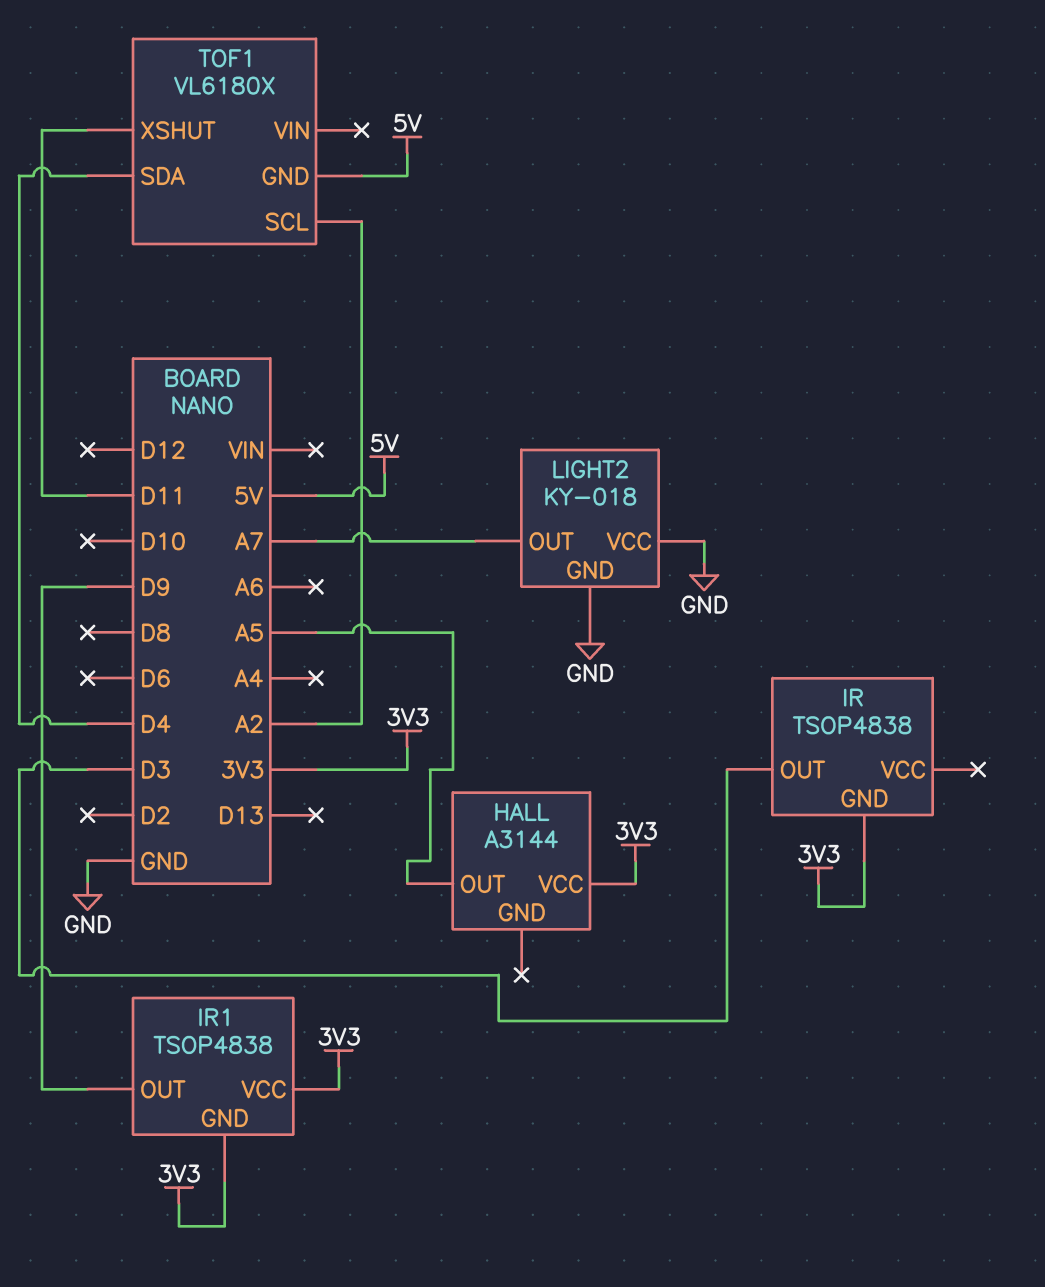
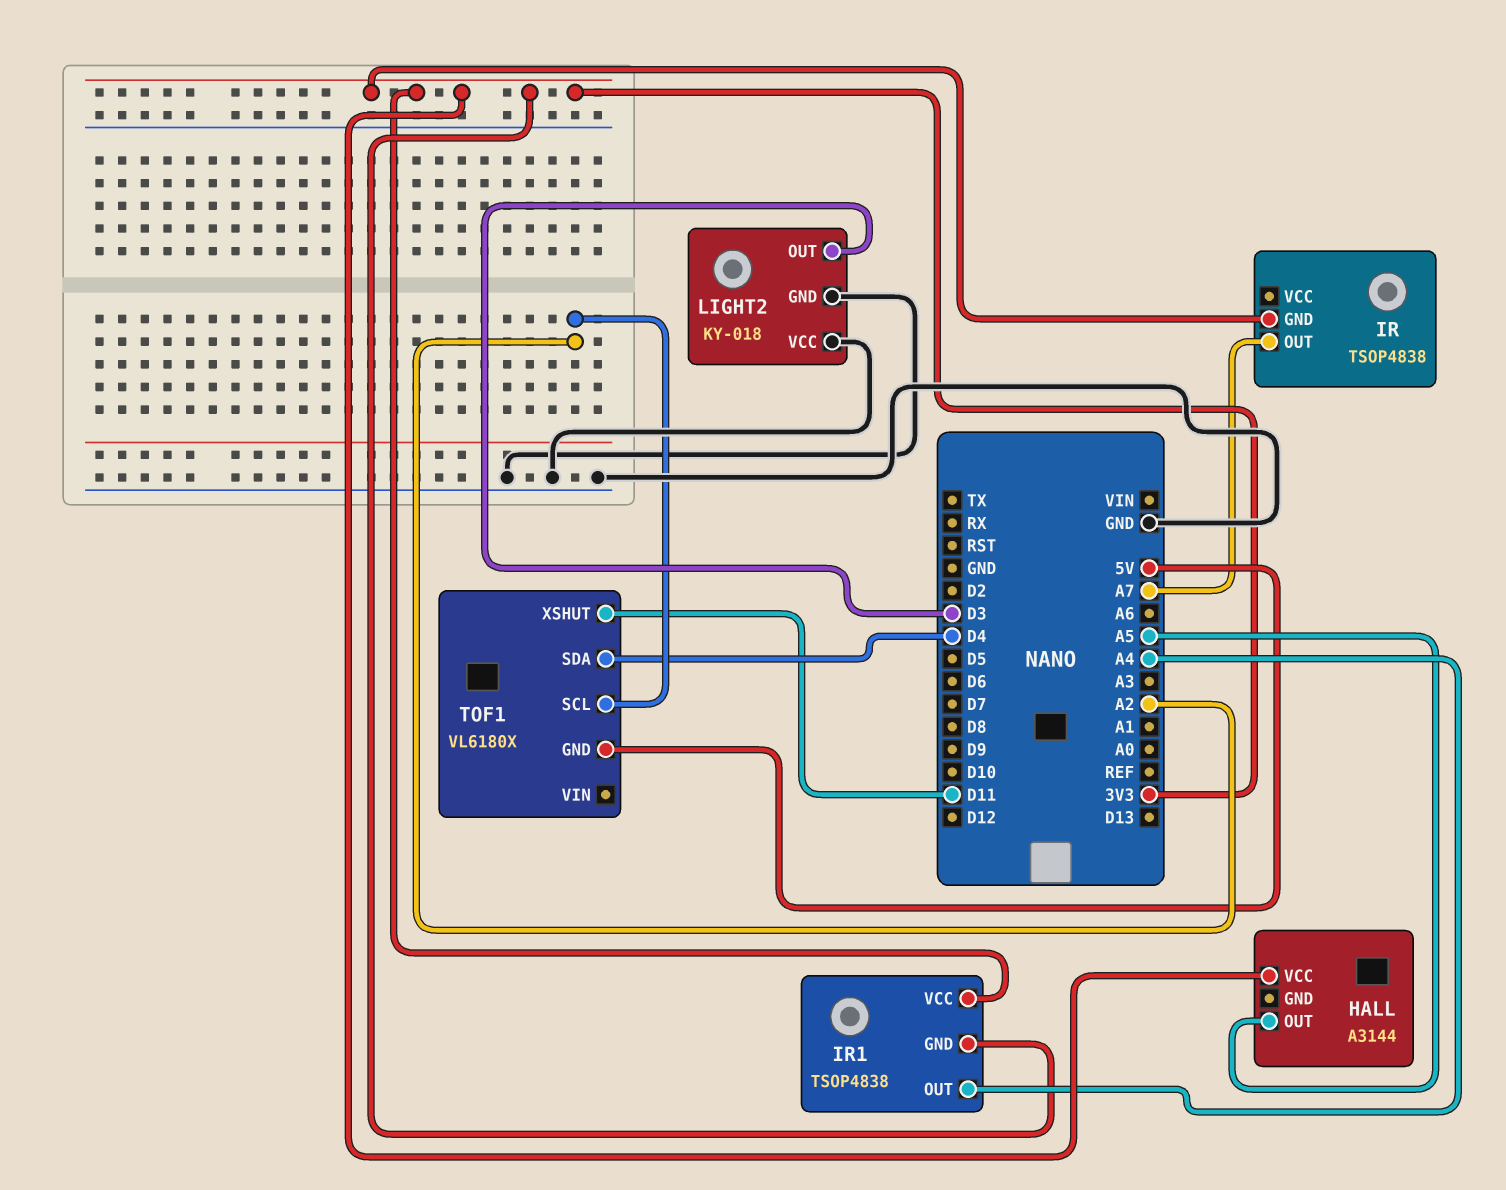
IR pin OUT: D3 -> A7
IR1 pin OUT: D9 -> A4
LIGHT2 pin OUT: A7 -> D3

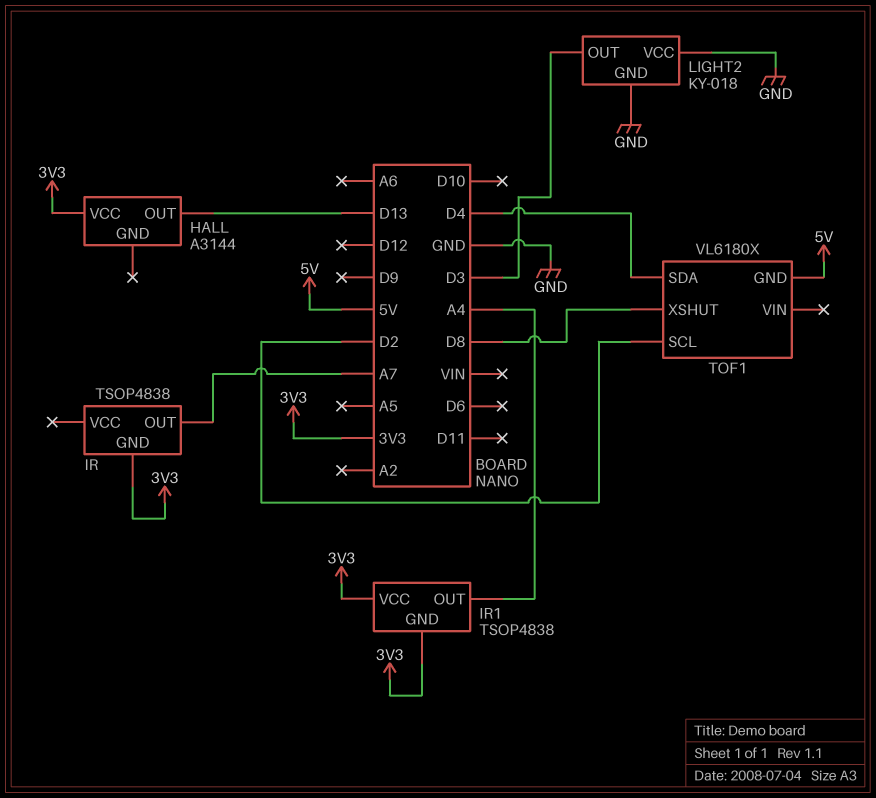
HALL pin OUT: A5 -> D13
TOF1 pin SCL: A2 -> D2
TOF1 pin XSHUT: D11 -> D8

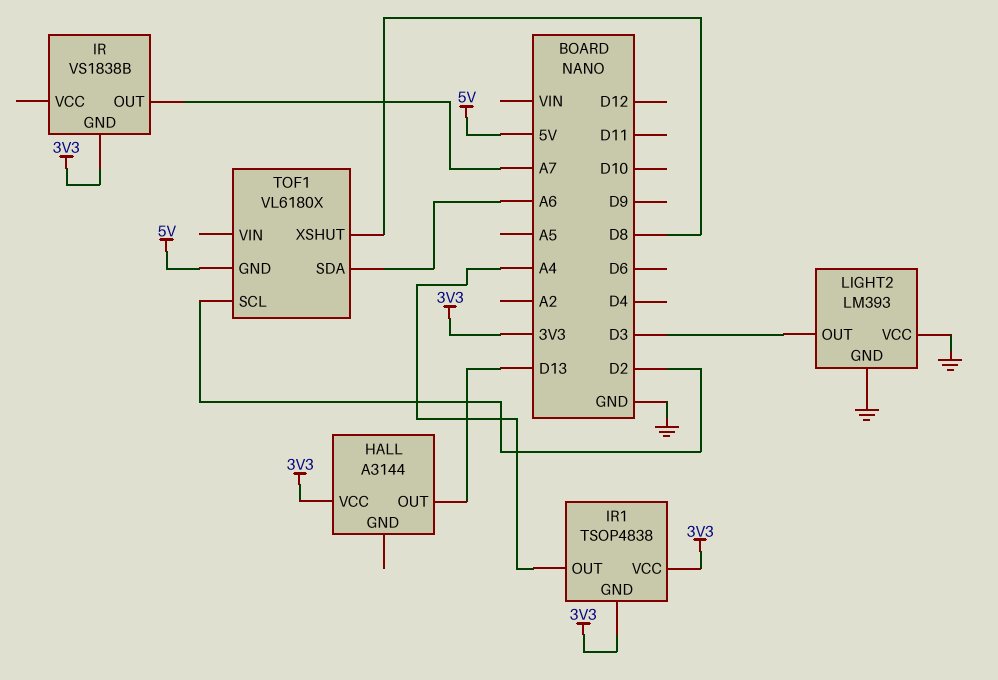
IR: TSOP4838 -> VS1838B
LIGHT2: KY-018 -> LM393
TOF1 pin SDA: D4 -> A6

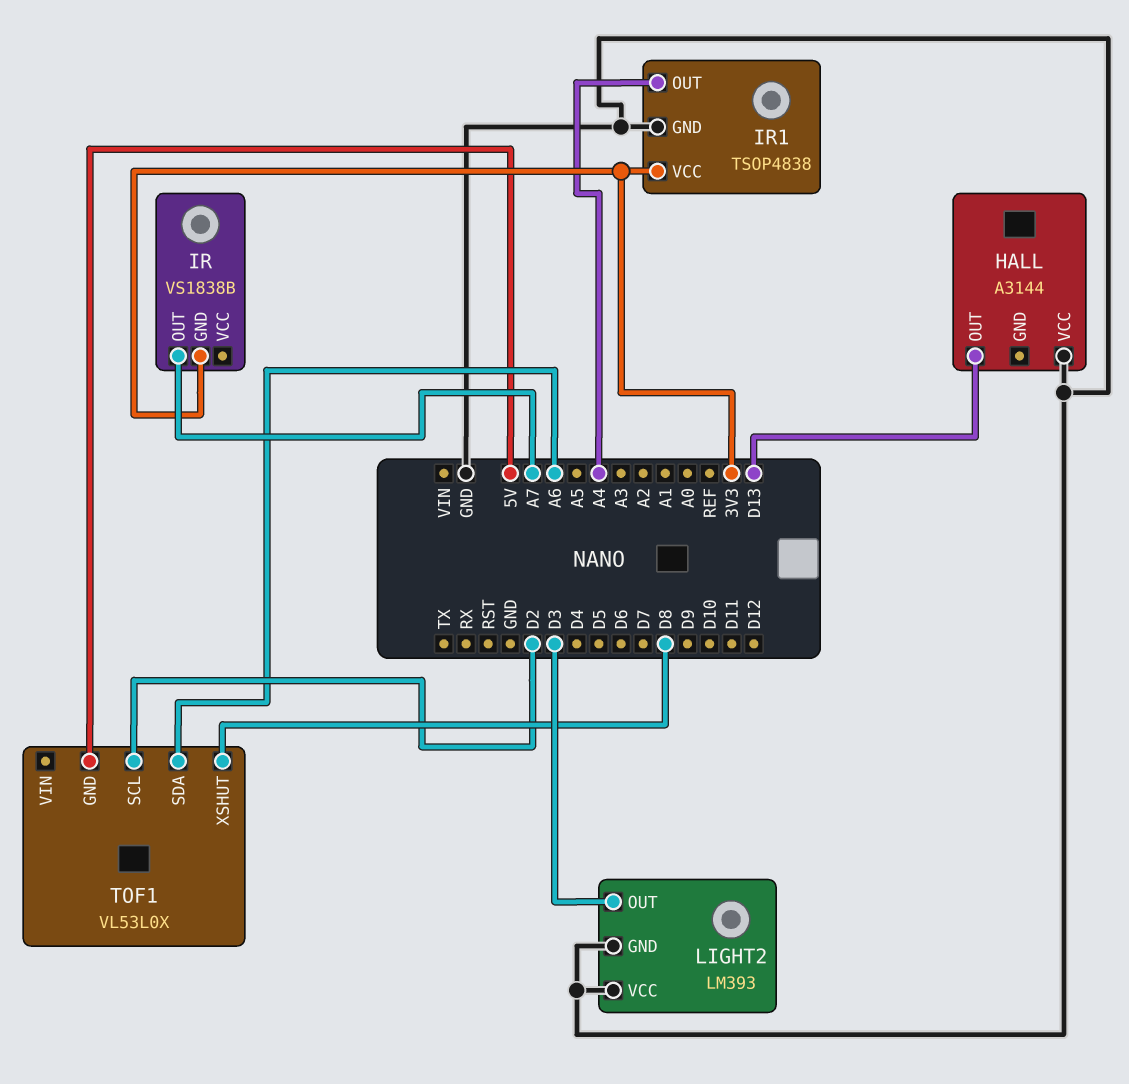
HALL pin VCC: 3V3 -> GND
IR1 pin GND: 3V3 -> GND
TOF1: VL6180X -> VL53L0X

